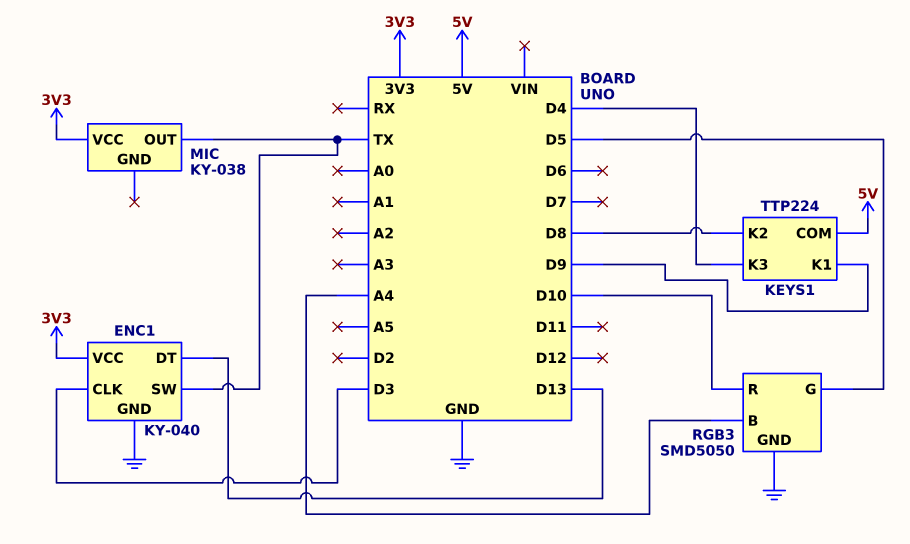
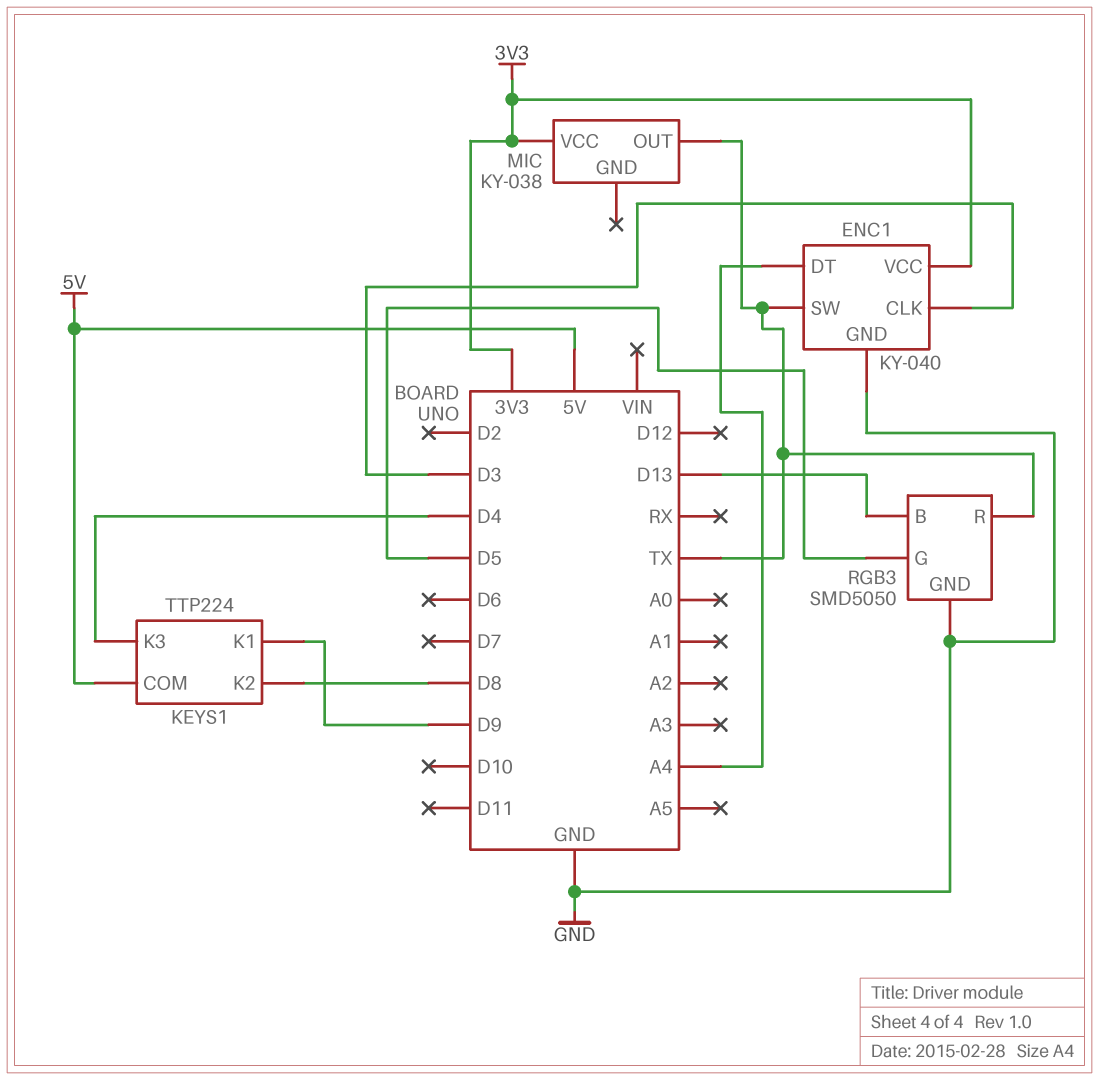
ENC1 pin DT: D13 -> A4
RGB3 pin B: A4 -> D13
RGB3 pin R: D10 -> TX

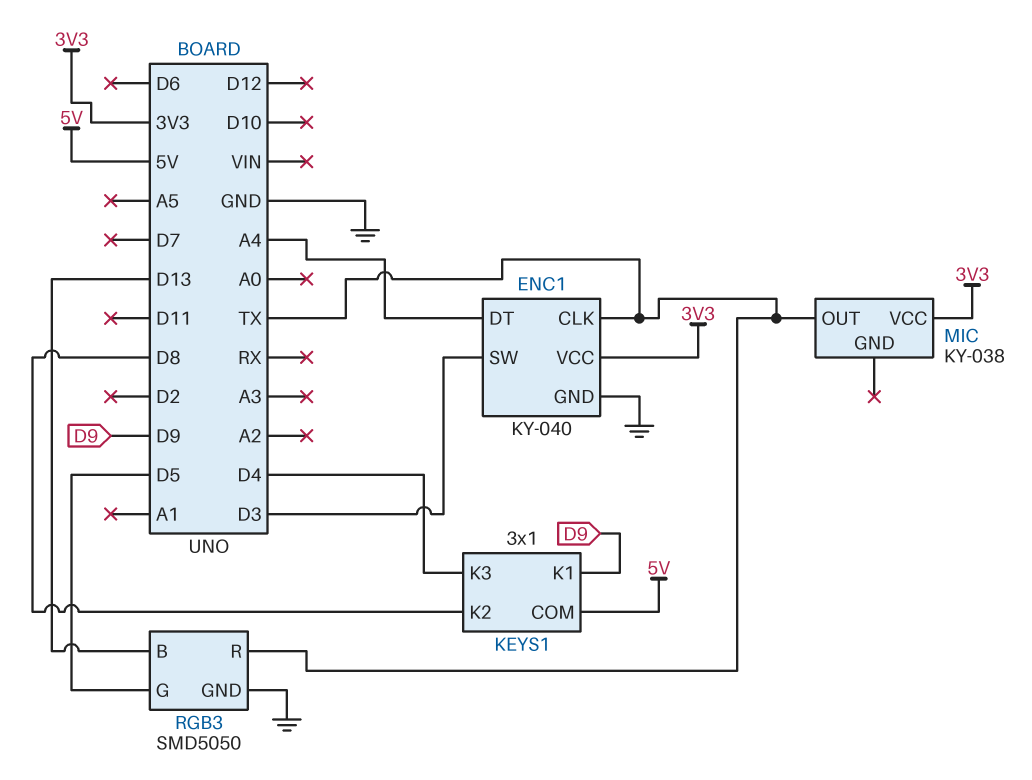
ENC1 pin CLK: D3 -> TX
ENC1 pin SW: TX -> D3
KEYS1: TTP224 -> 3x1

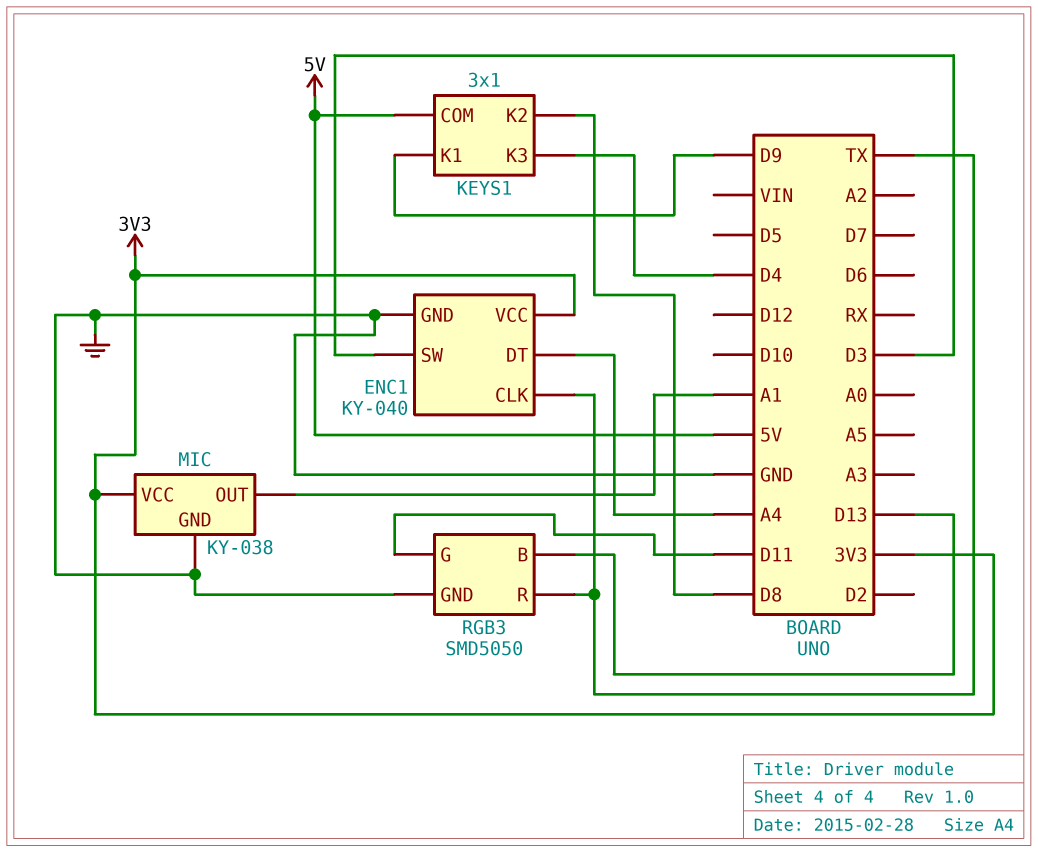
MIC pin GND: none -> GND
MIC pin OUT: TX -> A1
RGB3 pin G: D5 -> D11

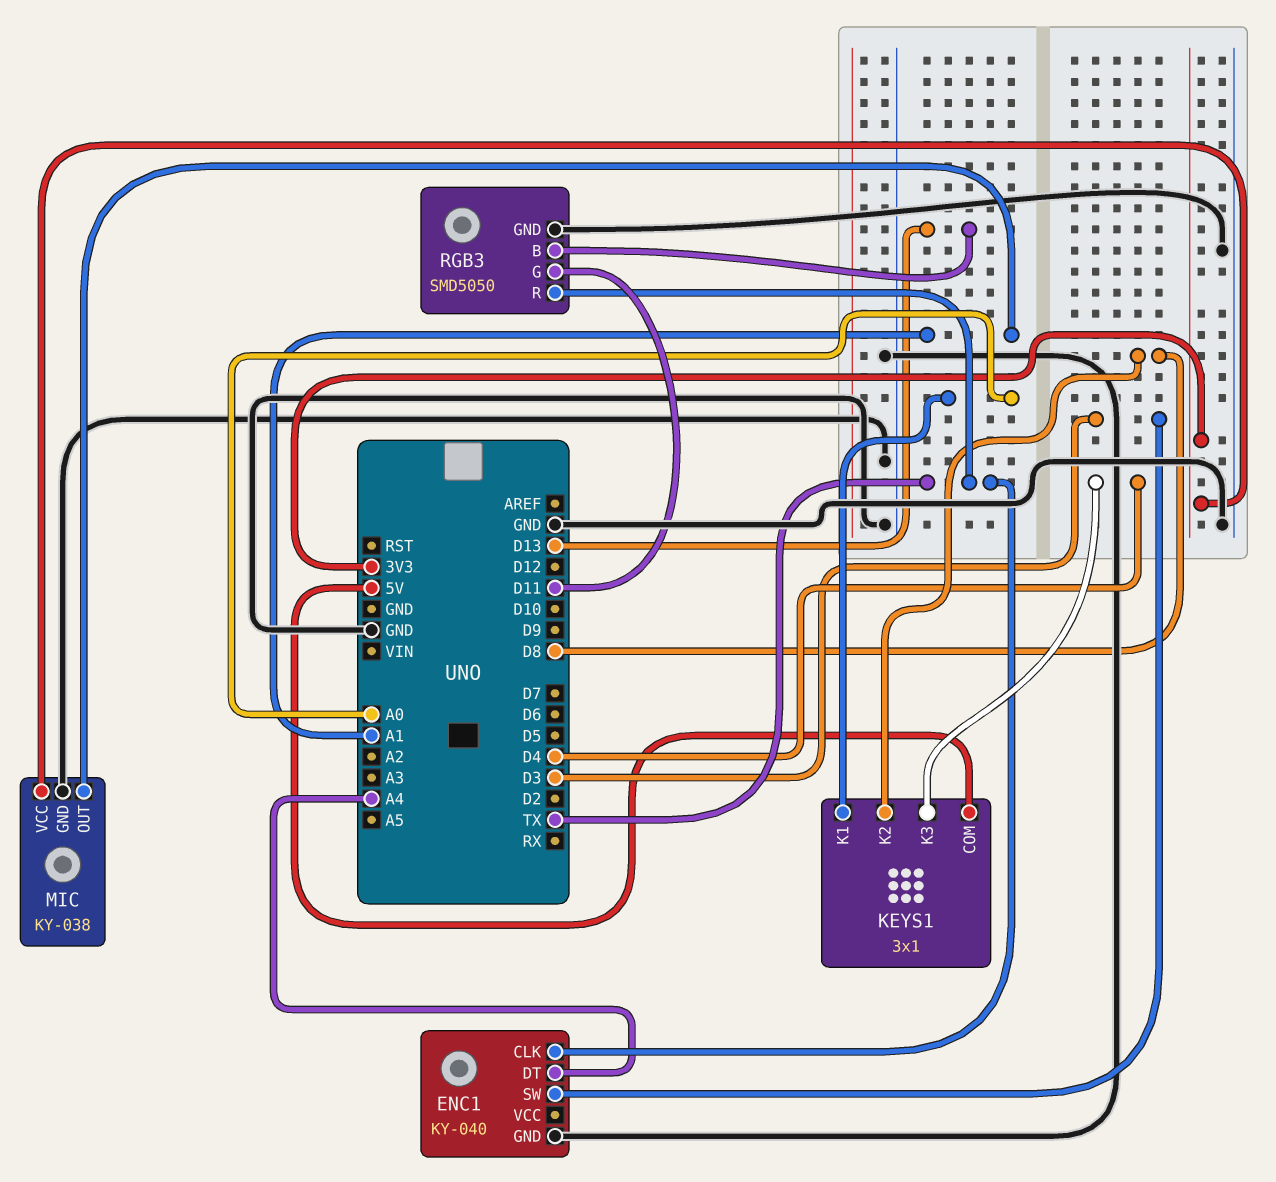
ENC1 pin VCC: 3V3 -> none
KEYS1 pin K1: D9 -> A0

